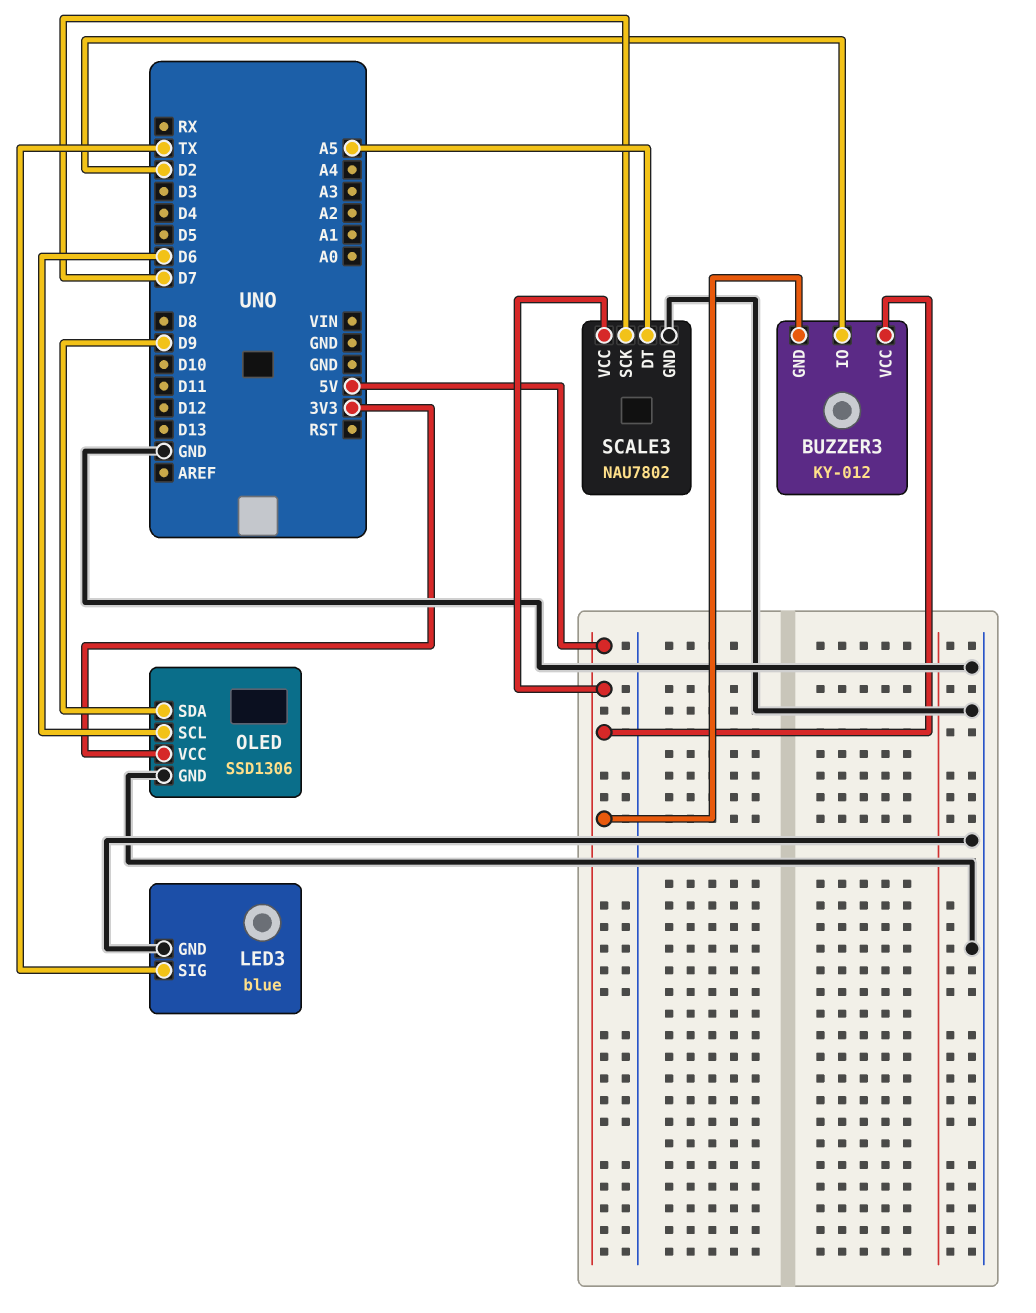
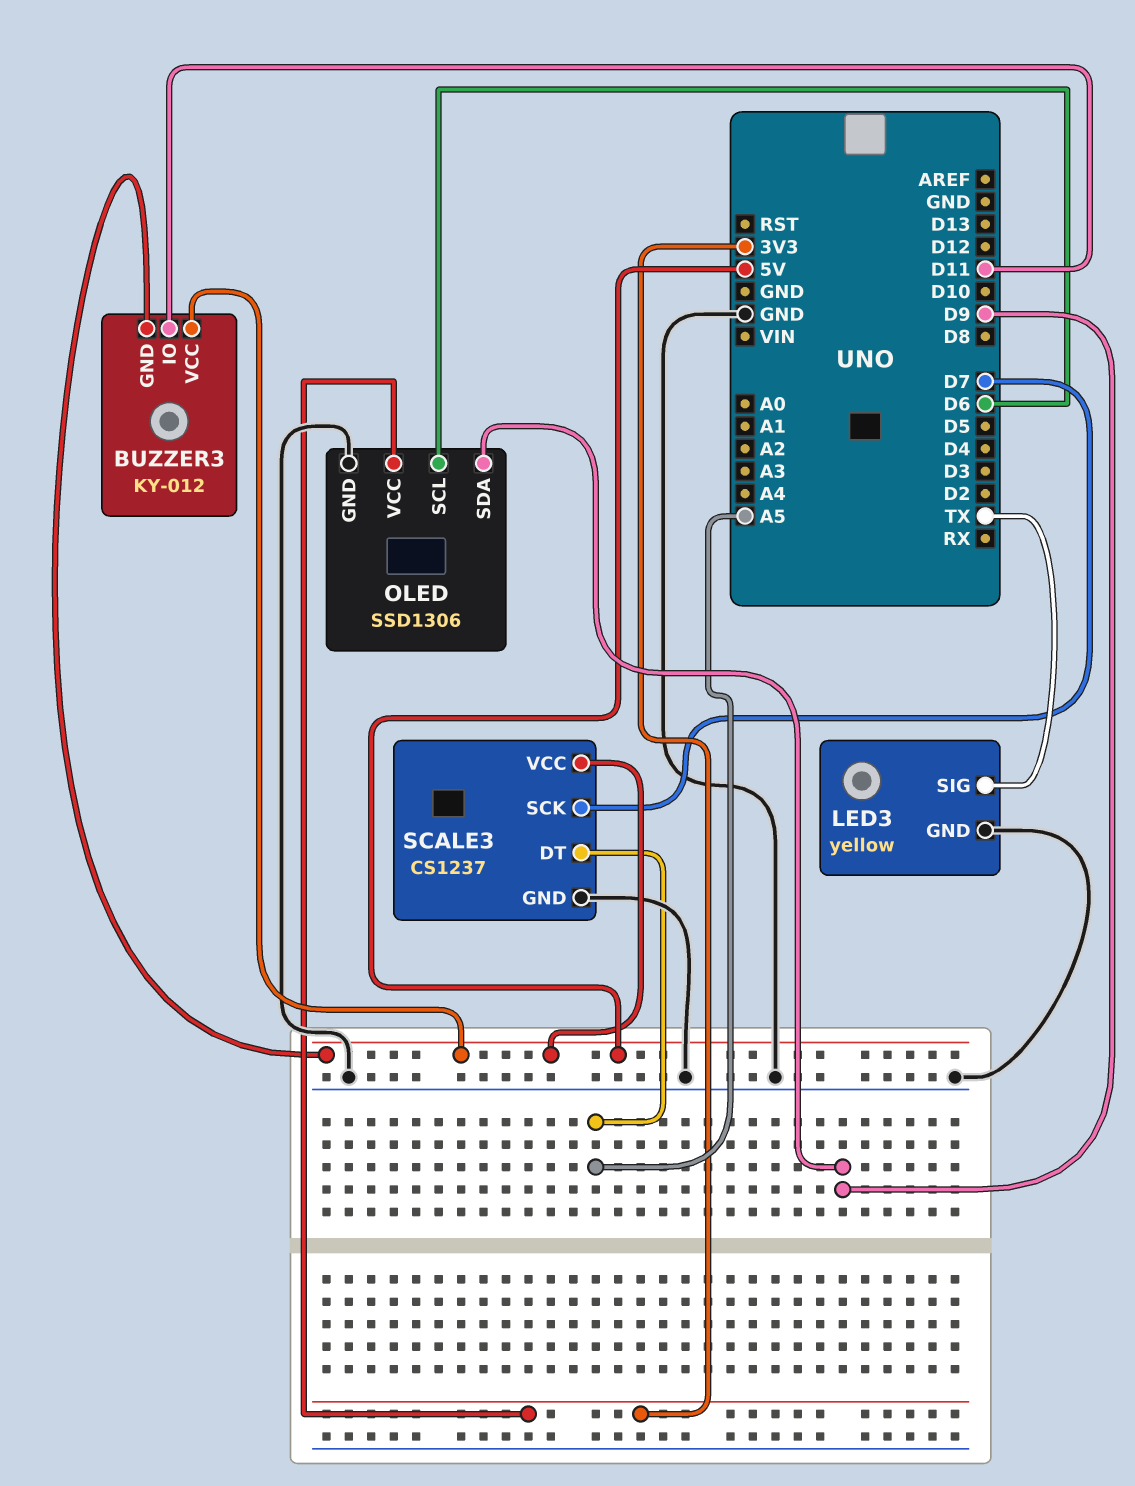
BUZZER3 pin IO: D2 -> D11
LED3: blue -> yellow
SCALE3: NAU7802 -> CS1237

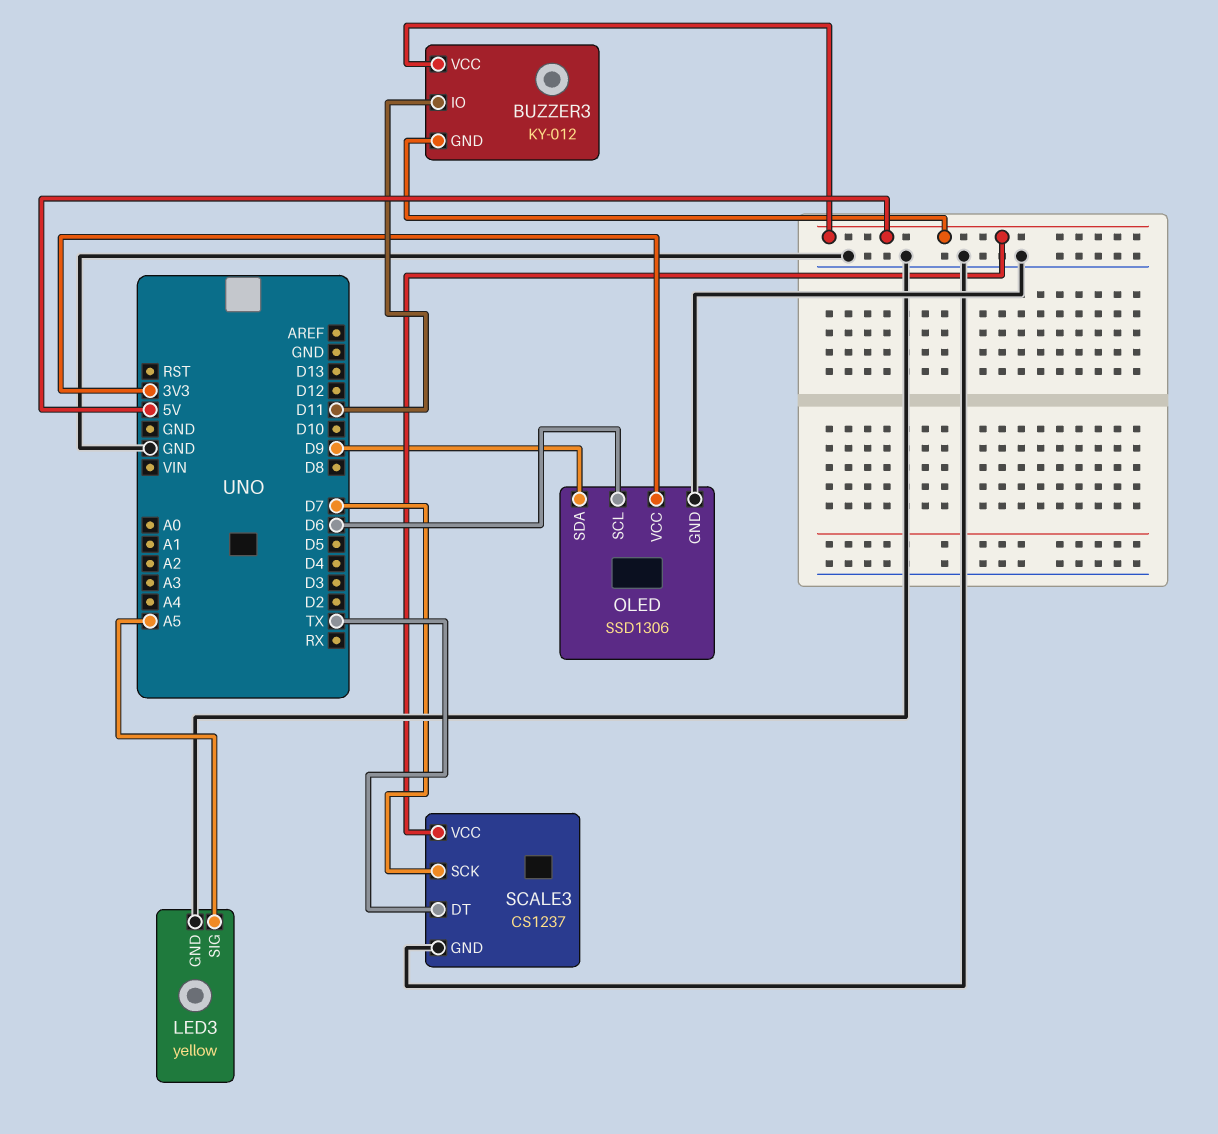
LED3 pin SIG: TX -> A5
SCALE3 pin DT: A5 -> TX

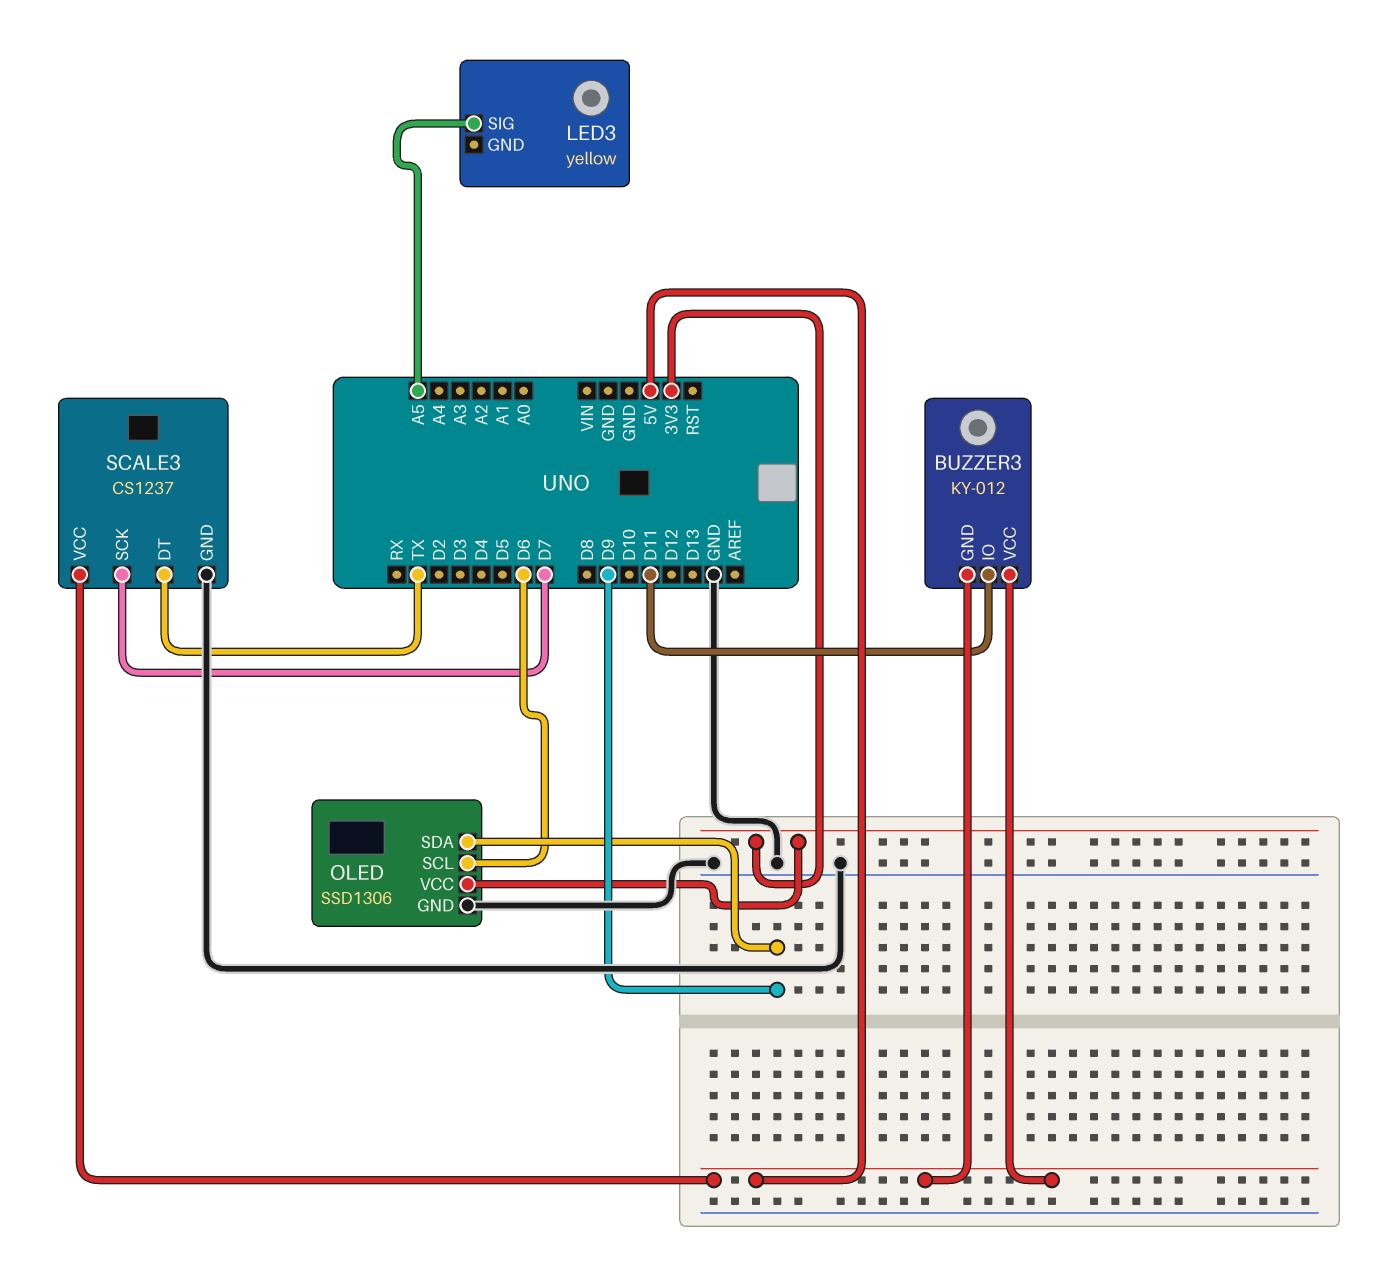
LED3 pin GND: GND -> none

